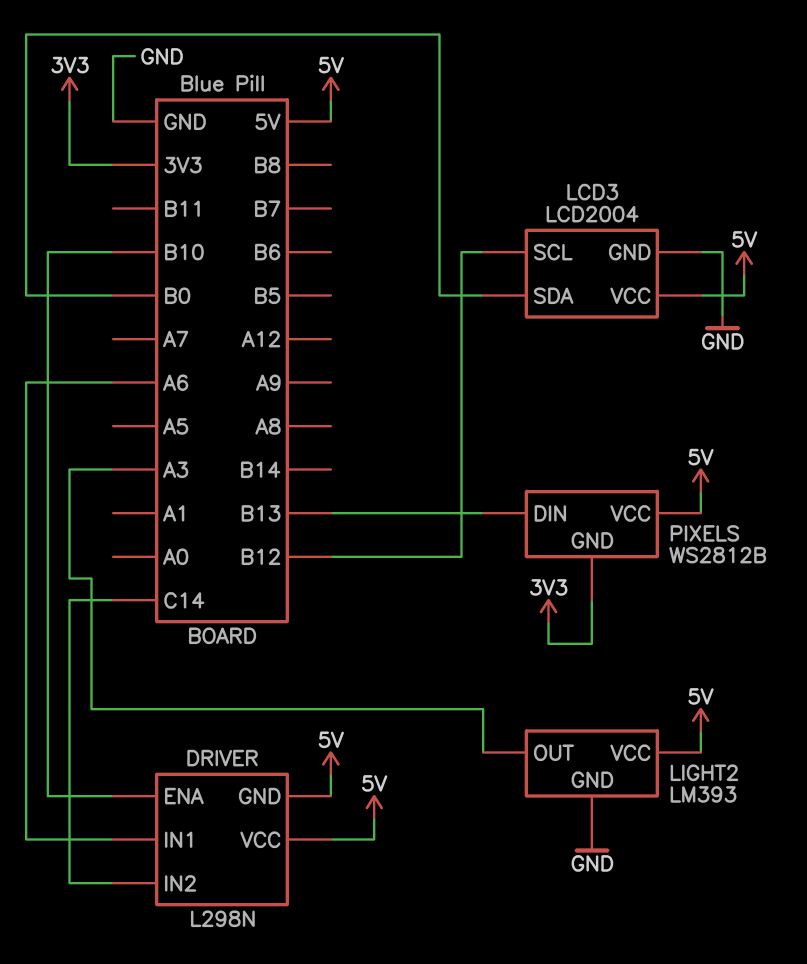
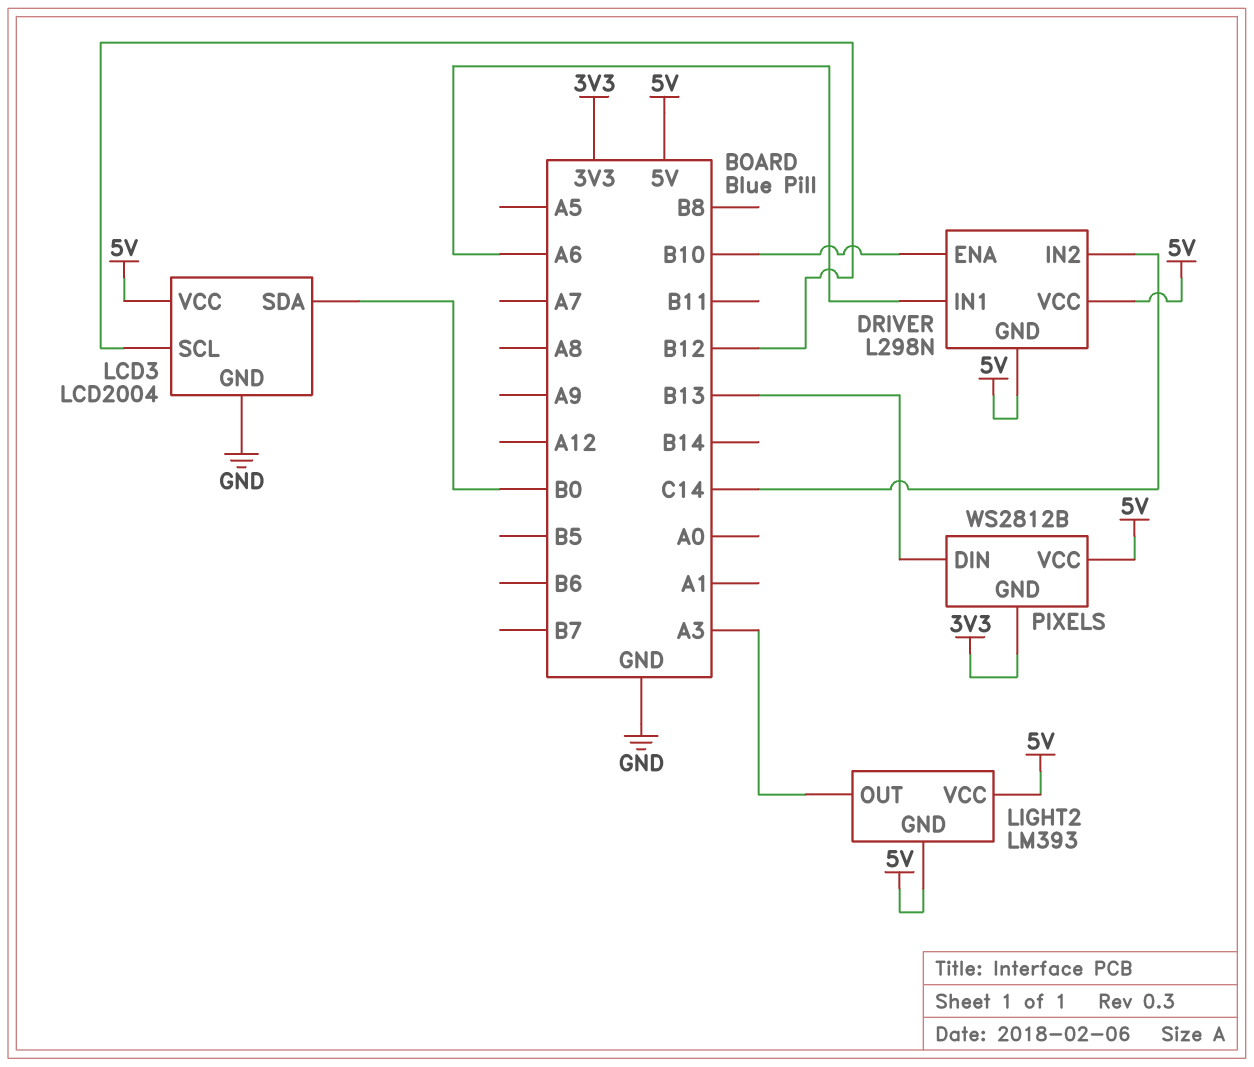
LIGHT2 pin GND: GND -> 5V

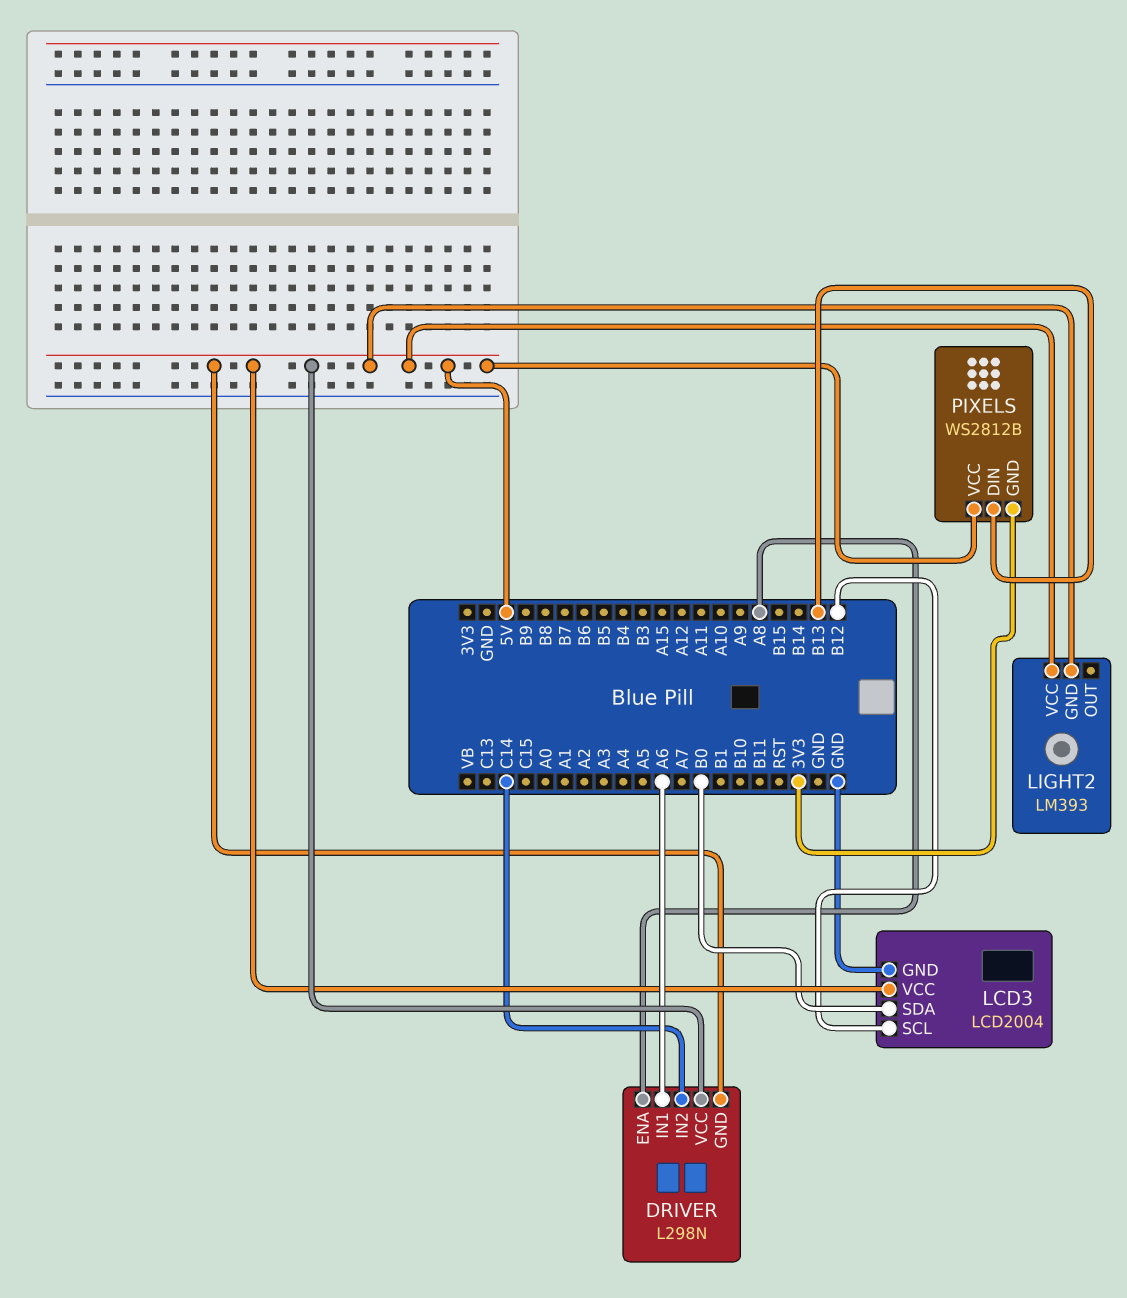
DRIVER pin ENA: B10 -> A8
LIGHT2 pin OUT: A3 -> none

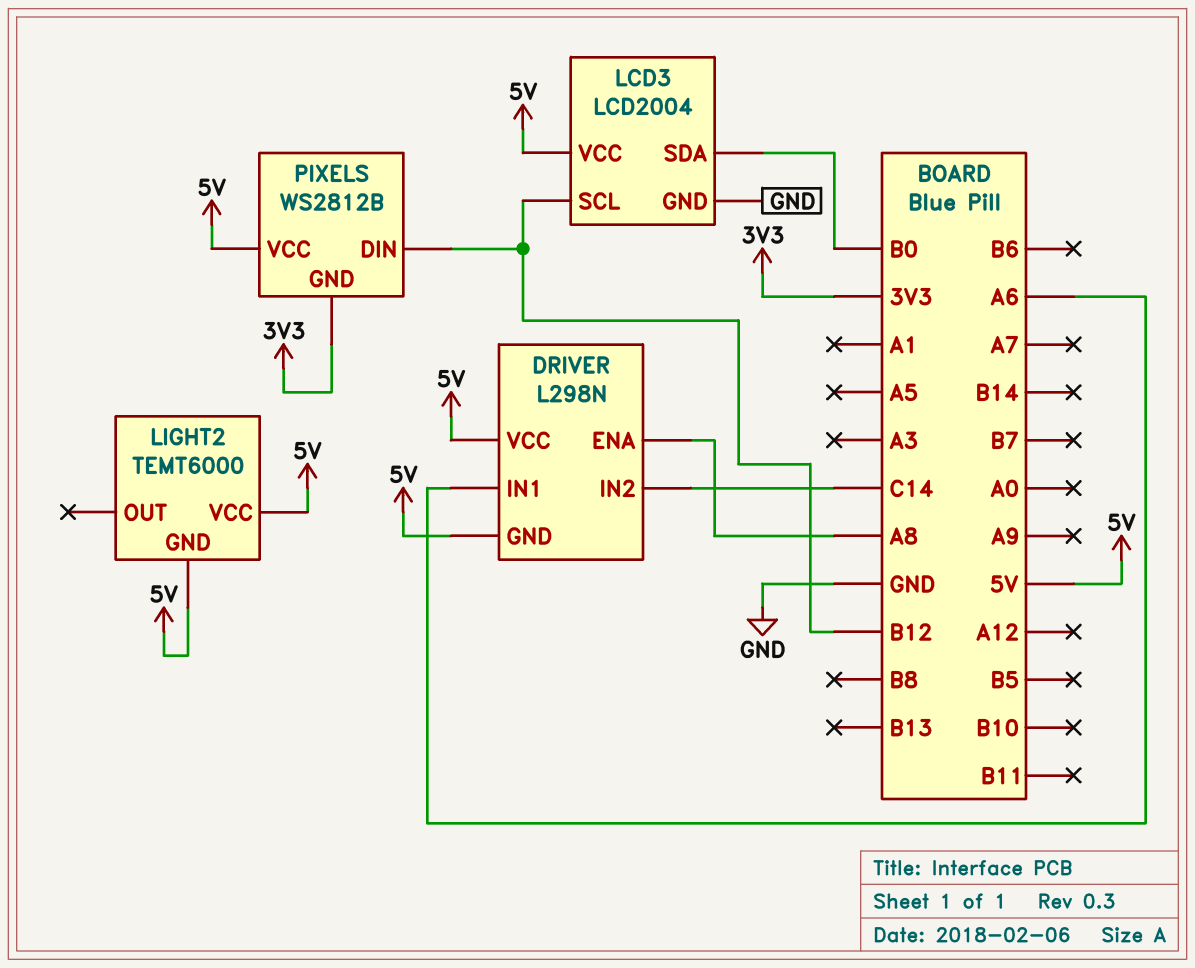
LIGHT2: LM393 -> TEMT6000
PIXELS pin DIN: B13 -> B12

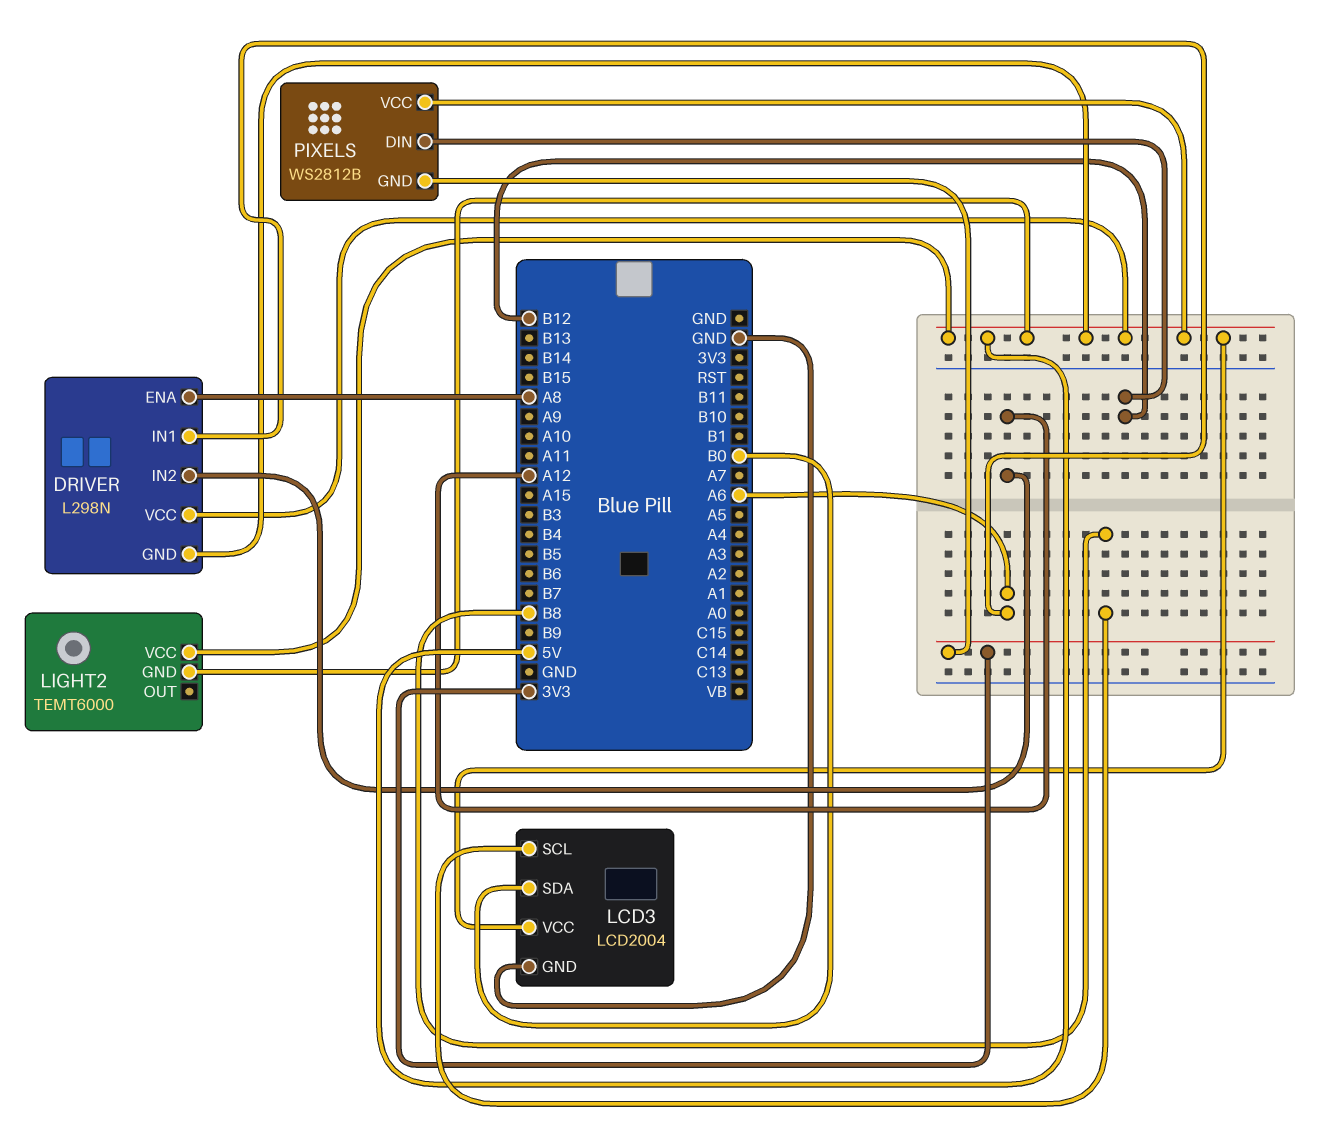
DRIVER pin IN2: C14 -> A12
LCD3 pin SCL: B12 -> B8

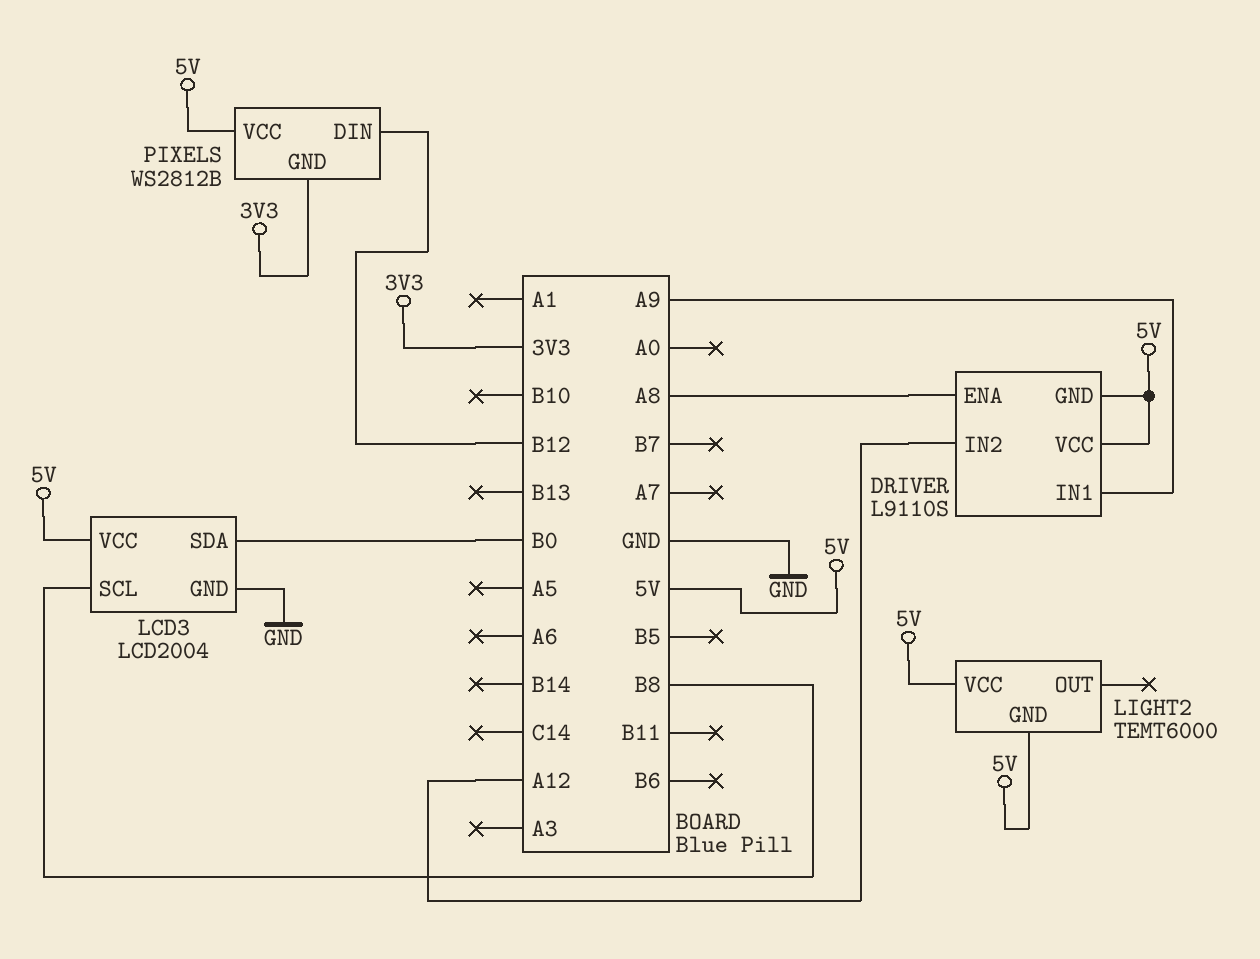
DRIVER: L298N -> L9110S
DRIVER pin IN1: A6 -> A9

